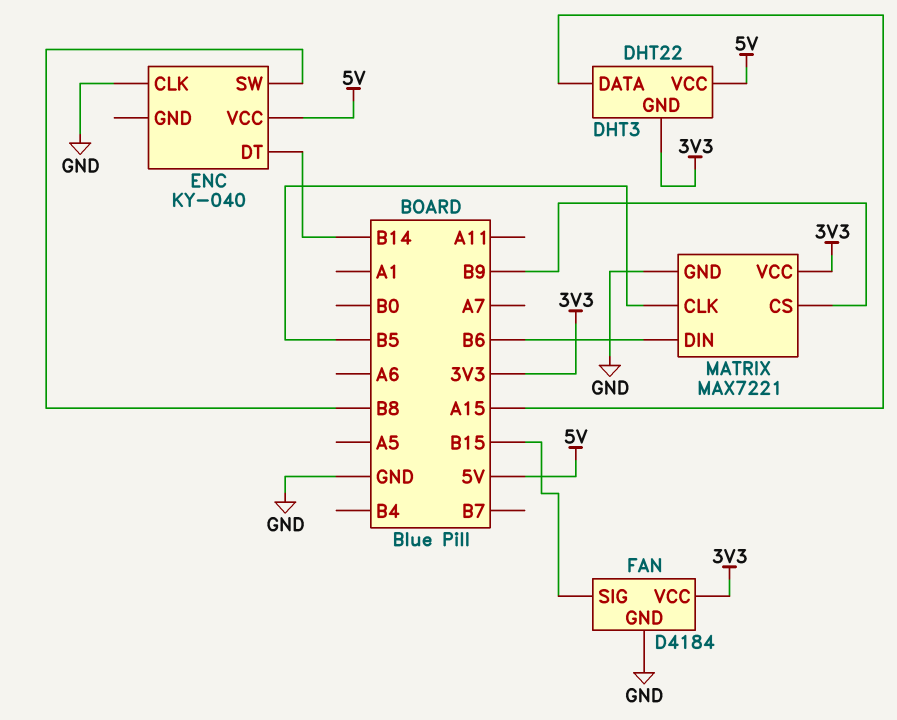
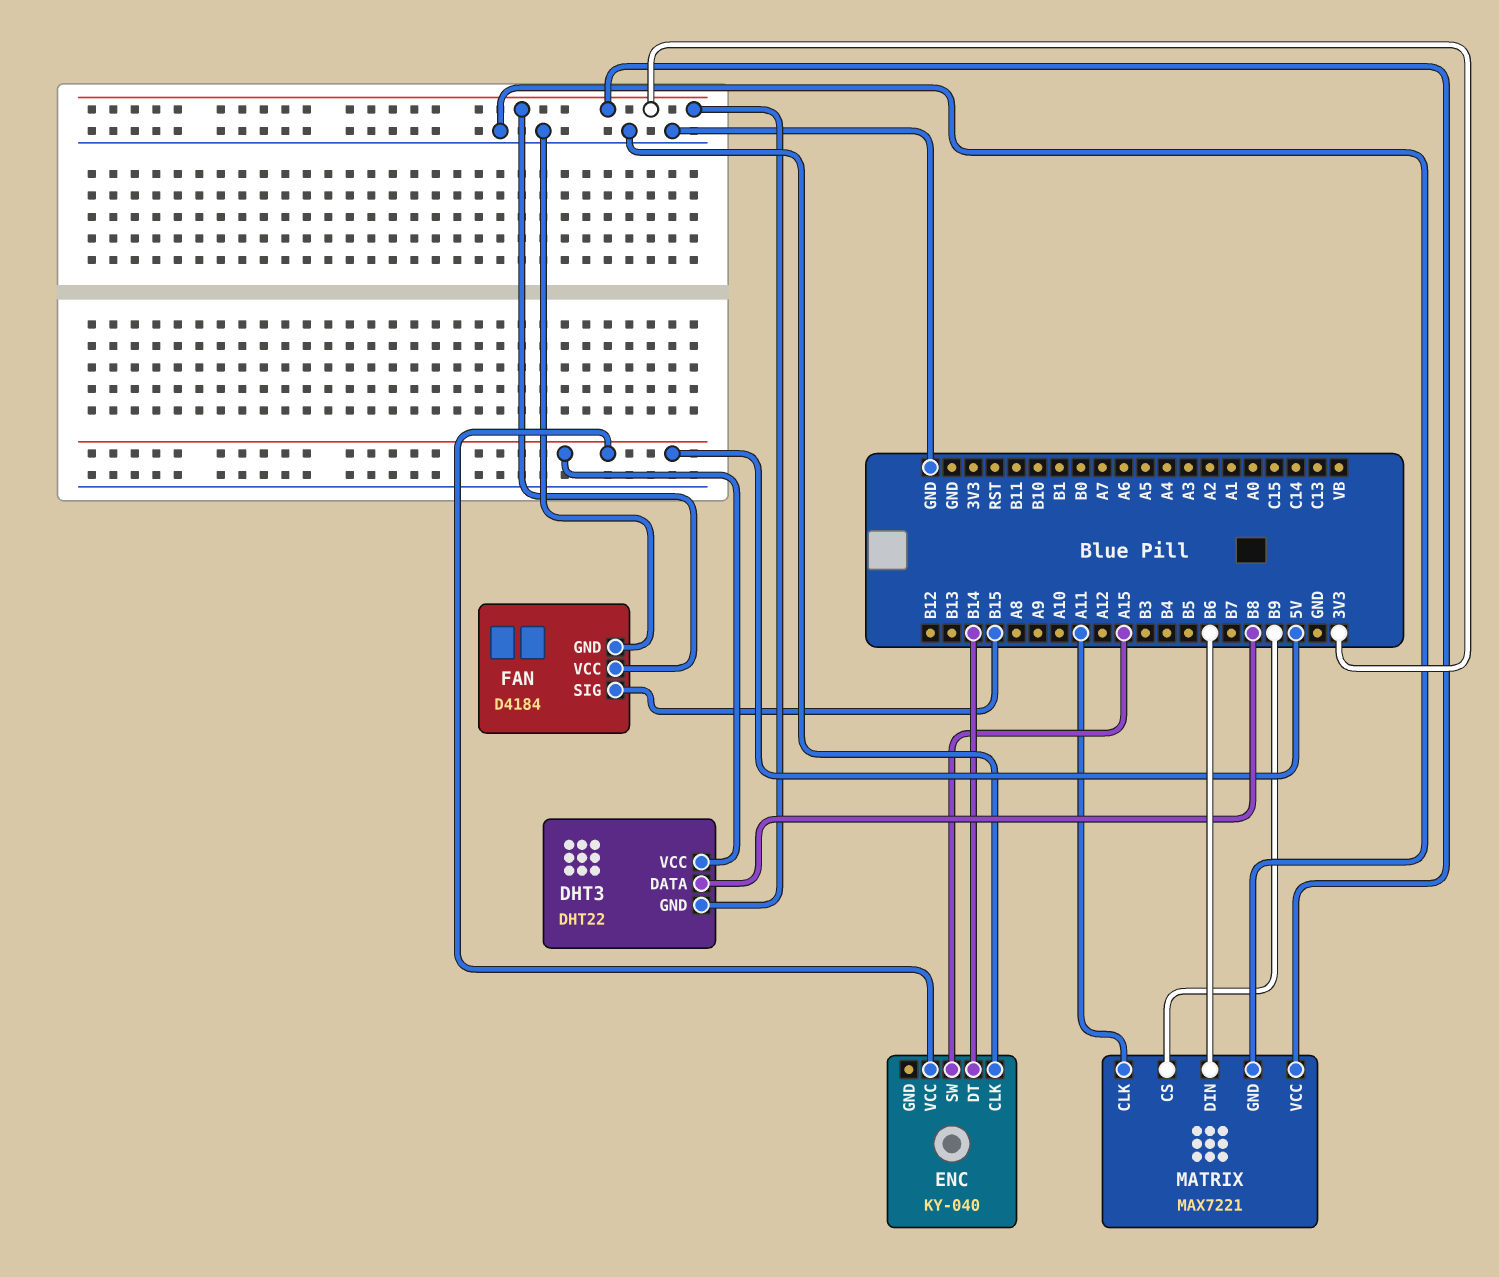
DHT3 pin DATA: A15 -> B8
ENC pin SW: B8 -> A15
MATRIX pin CLK: B5 -> A11

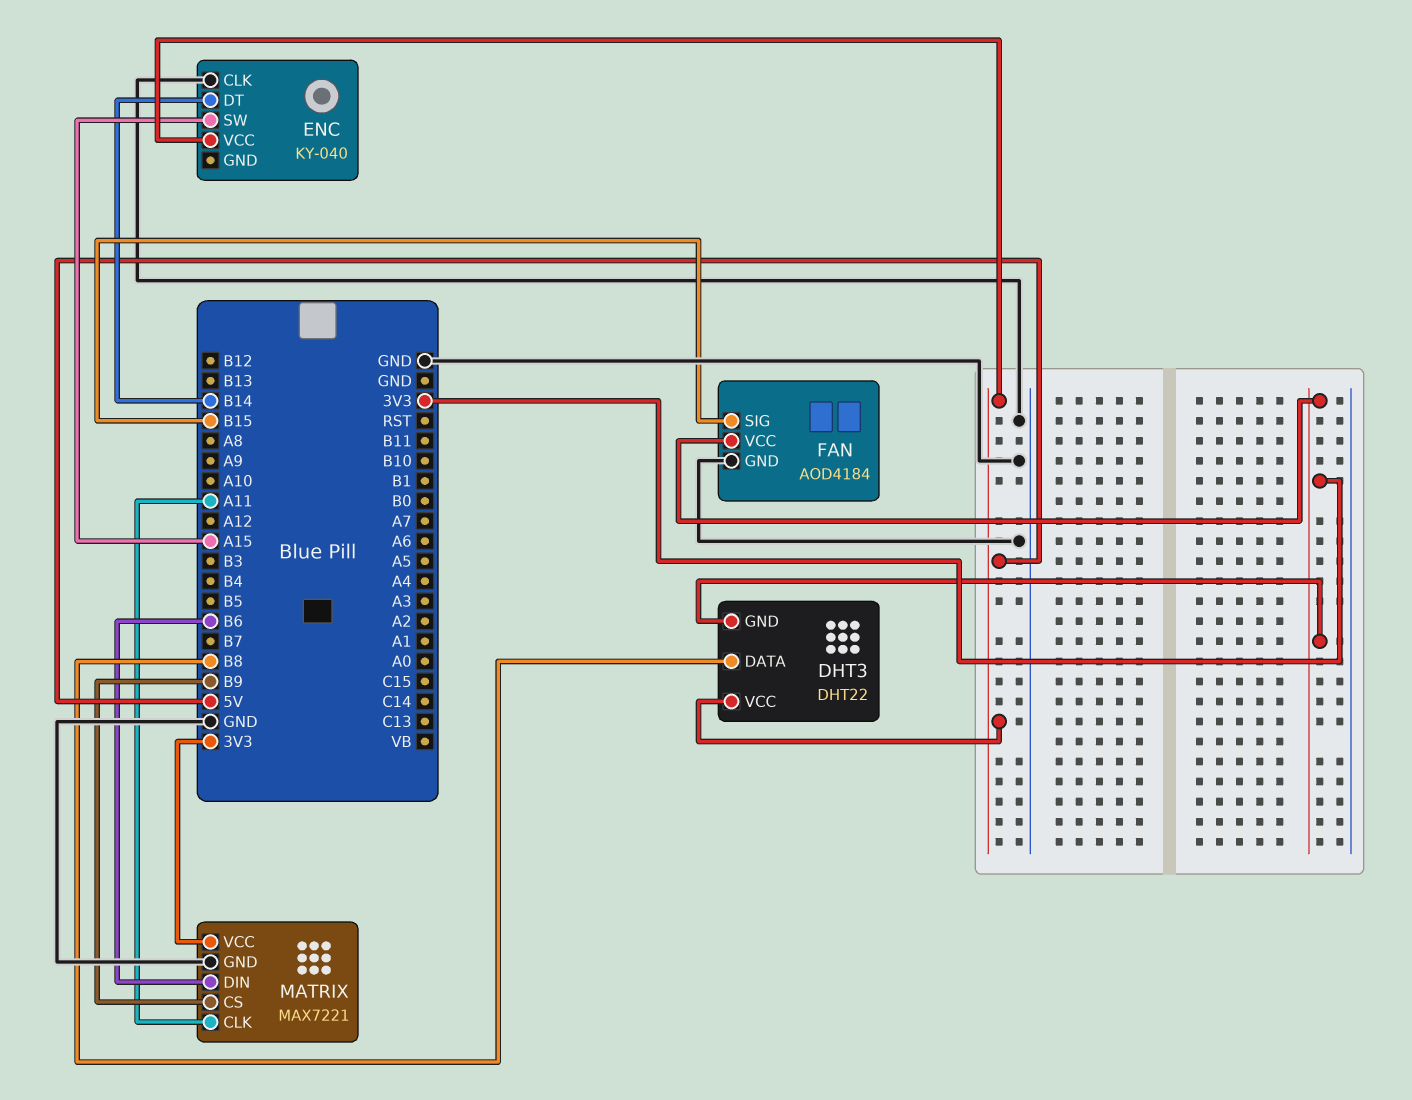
FAN: D4184 -> AOD4184

